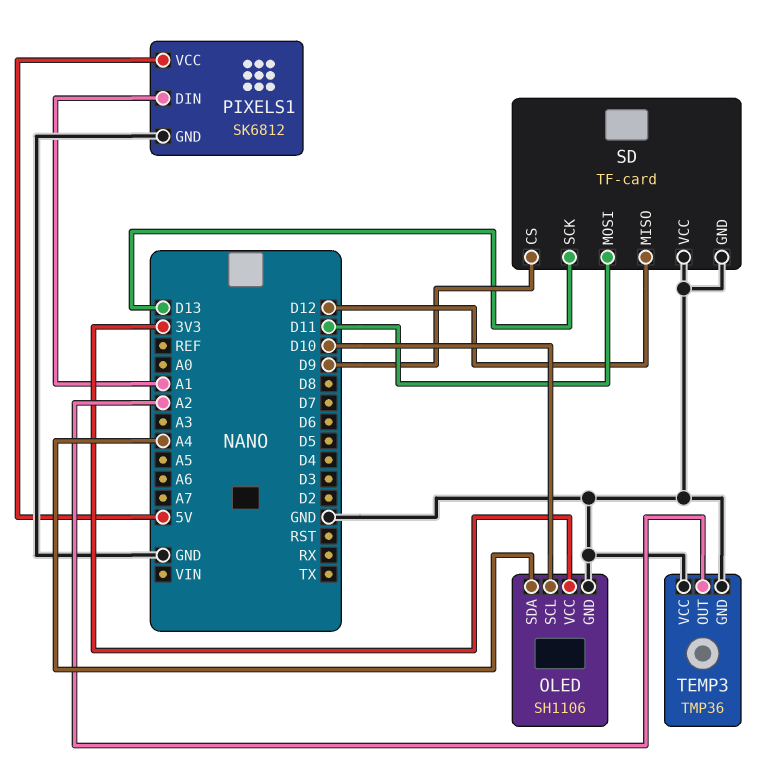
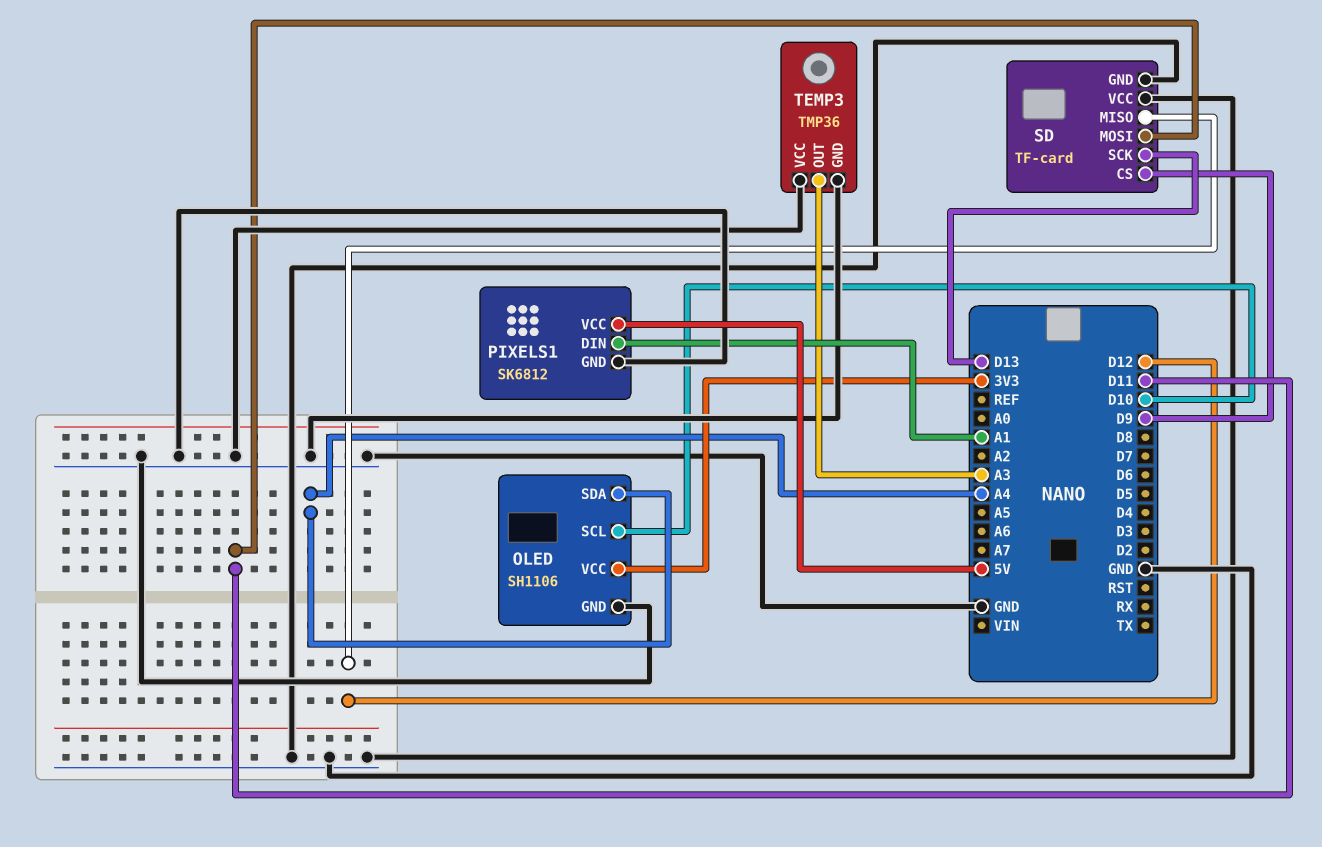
TEMP3 pin OUT: A2 -> A3

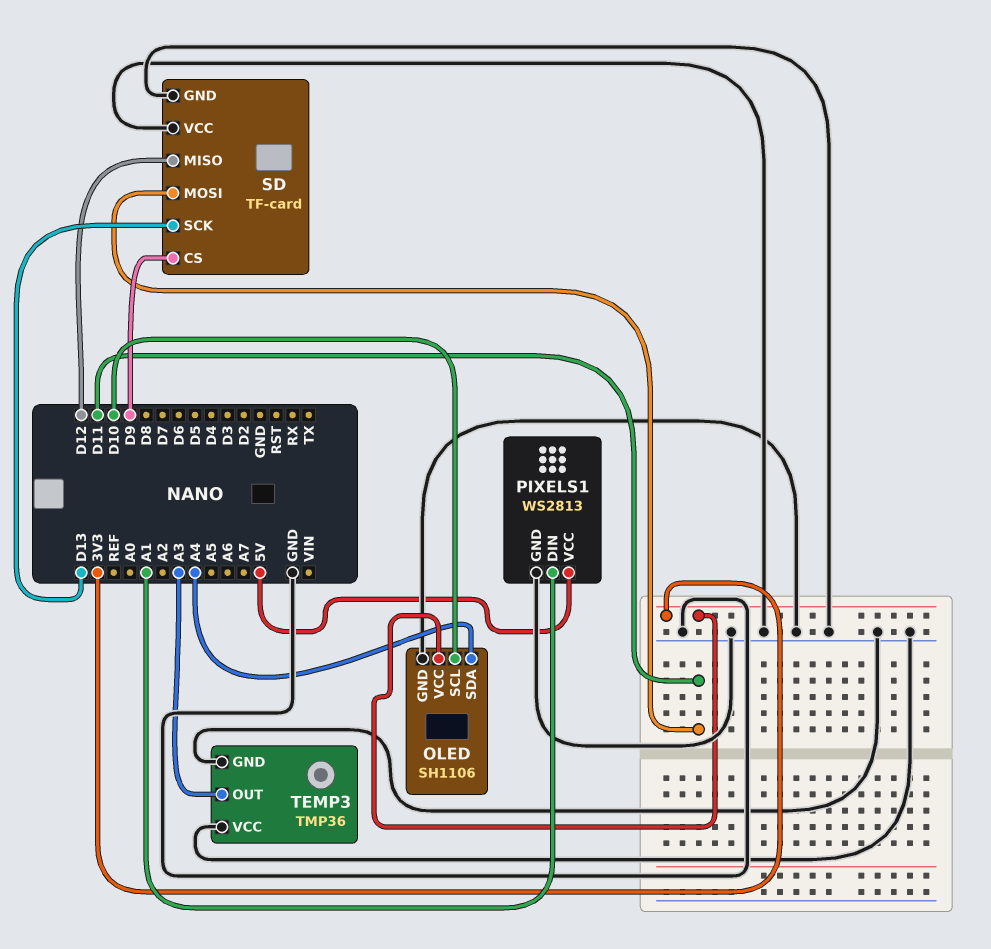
PIXELS1: SK6812 -> WS2813

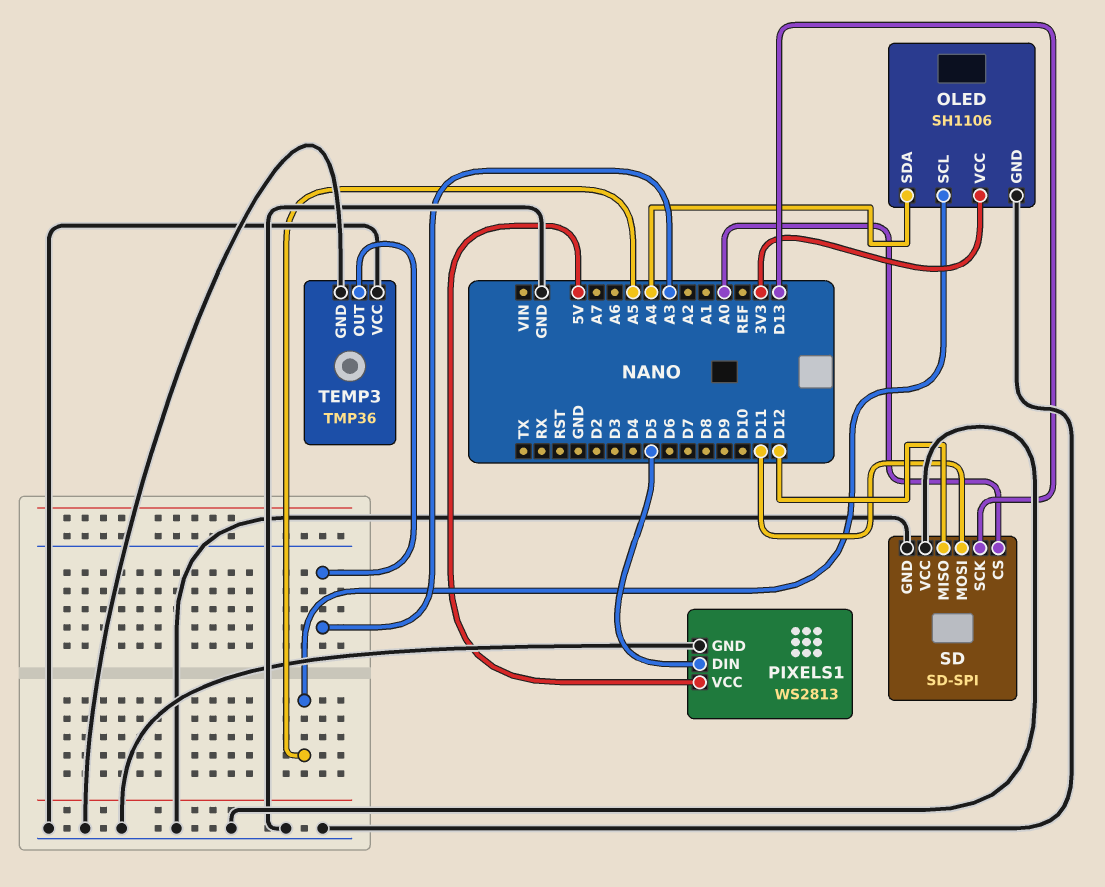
OLED pin SCL: D10 -> A5
PIXELS1 pin DIN: A1 -> D5
SD: TF-card -> SD-SPI
SD pin CS: D9 -> A0

